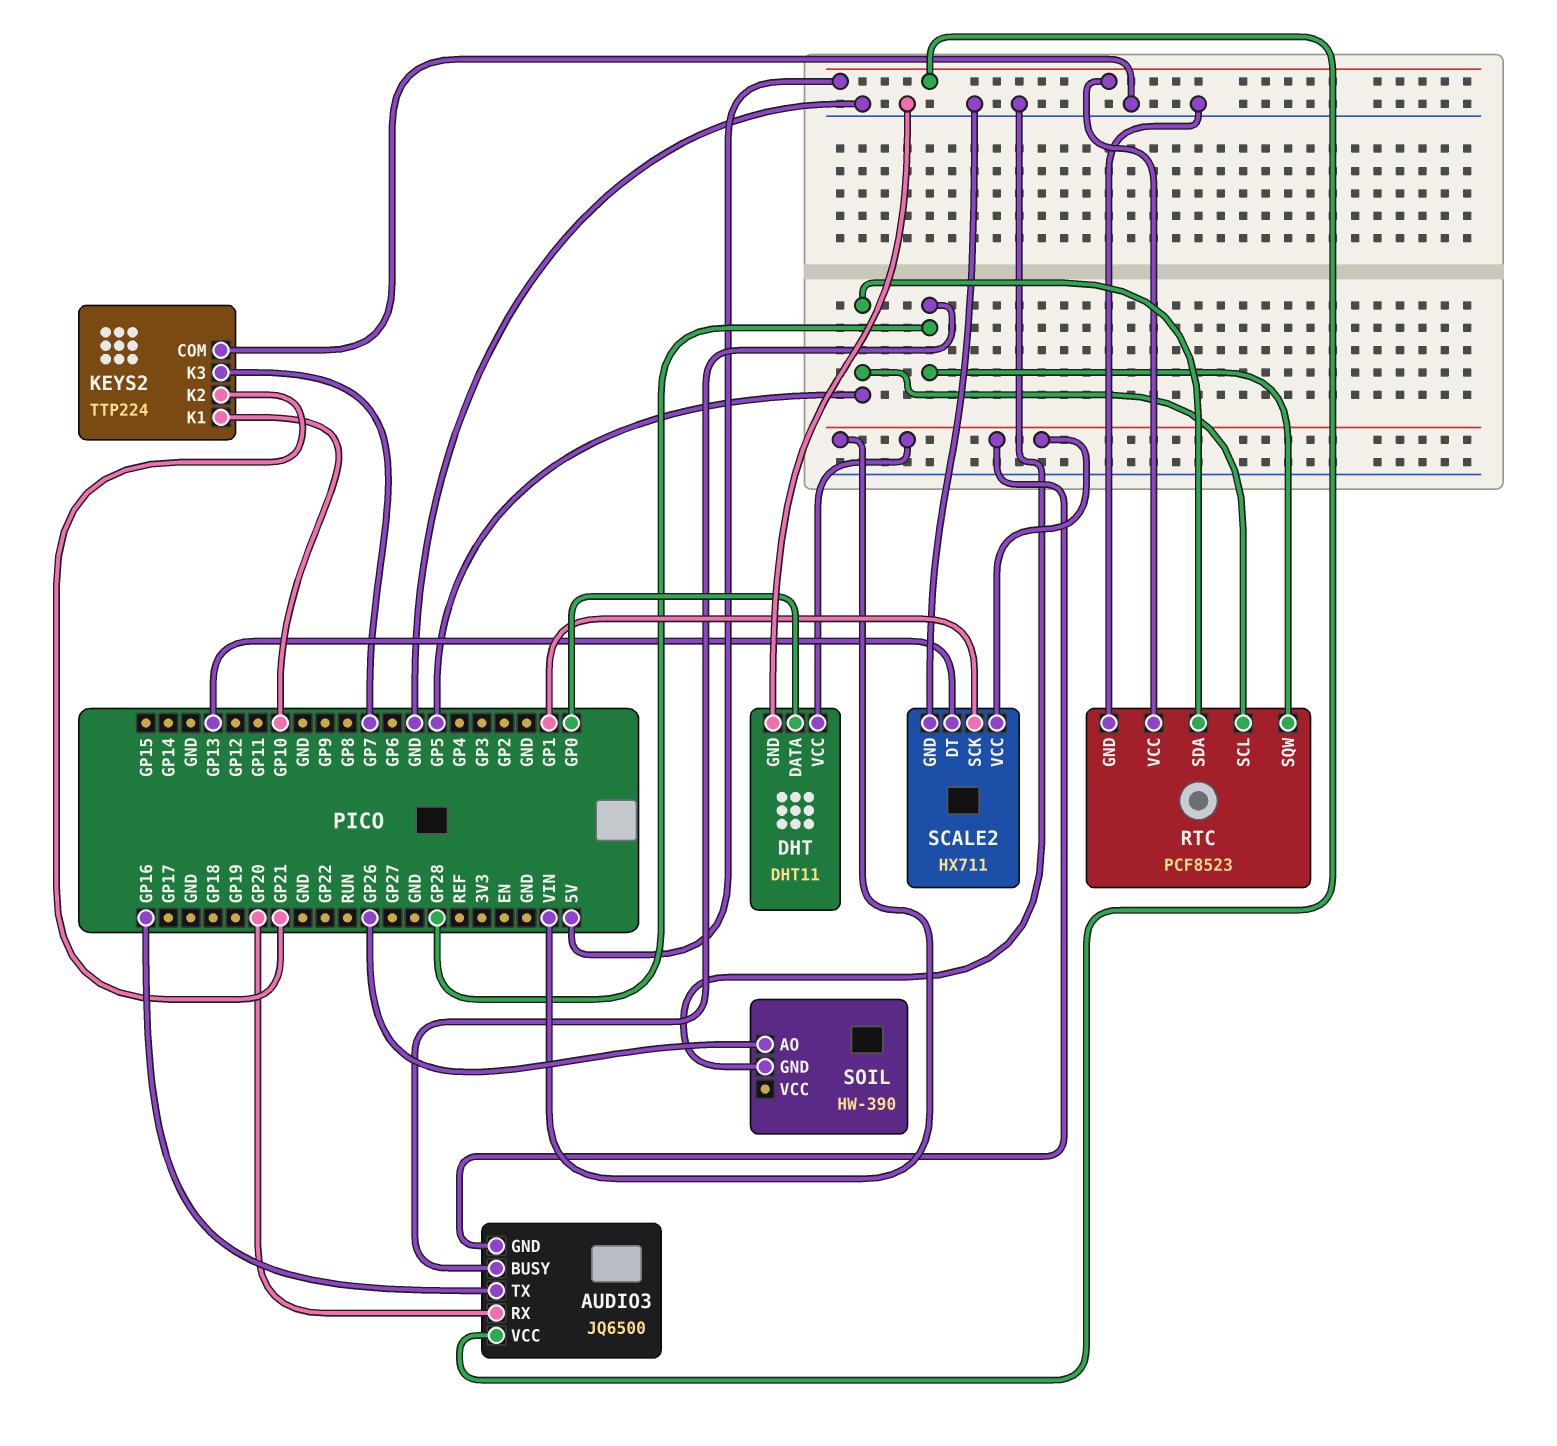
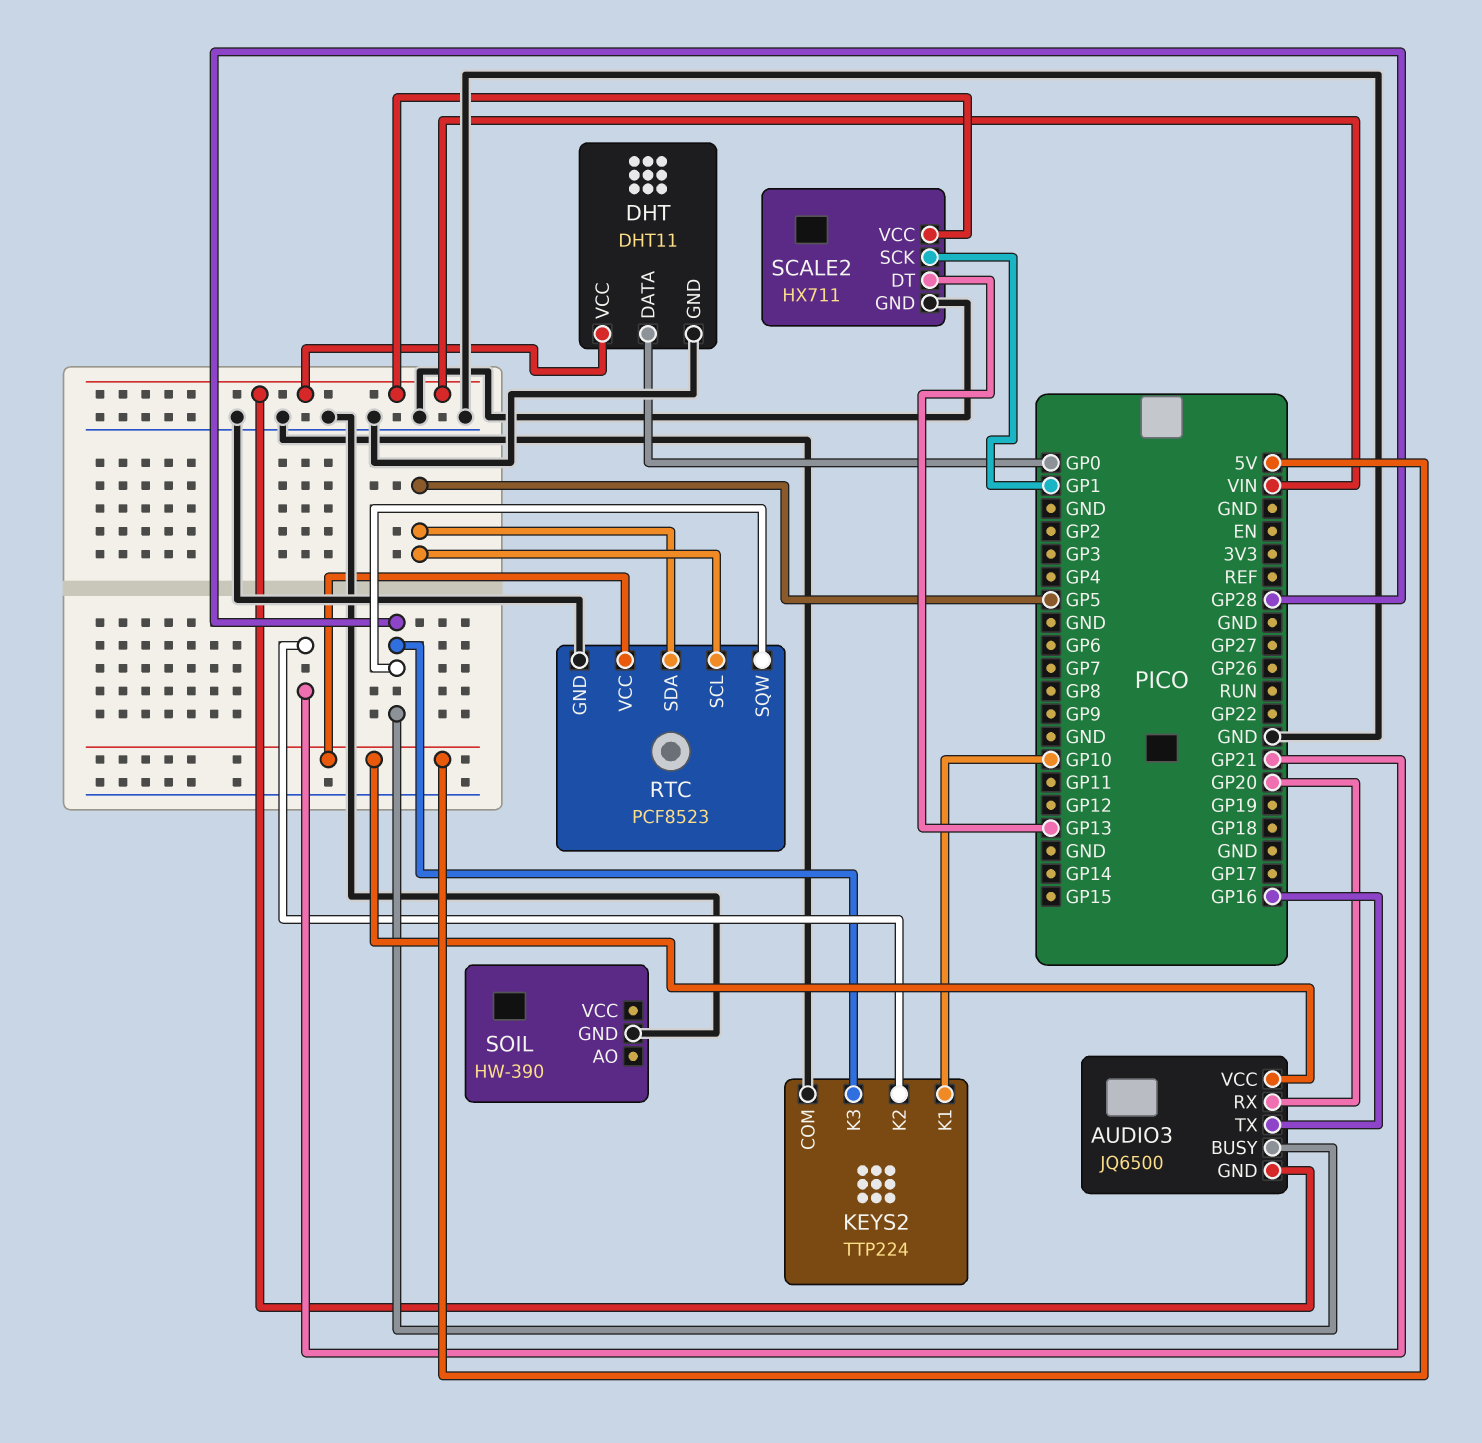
KEYS2 pin K3: GP7 -> GP28
SOIL pin AO: GP26 -> none

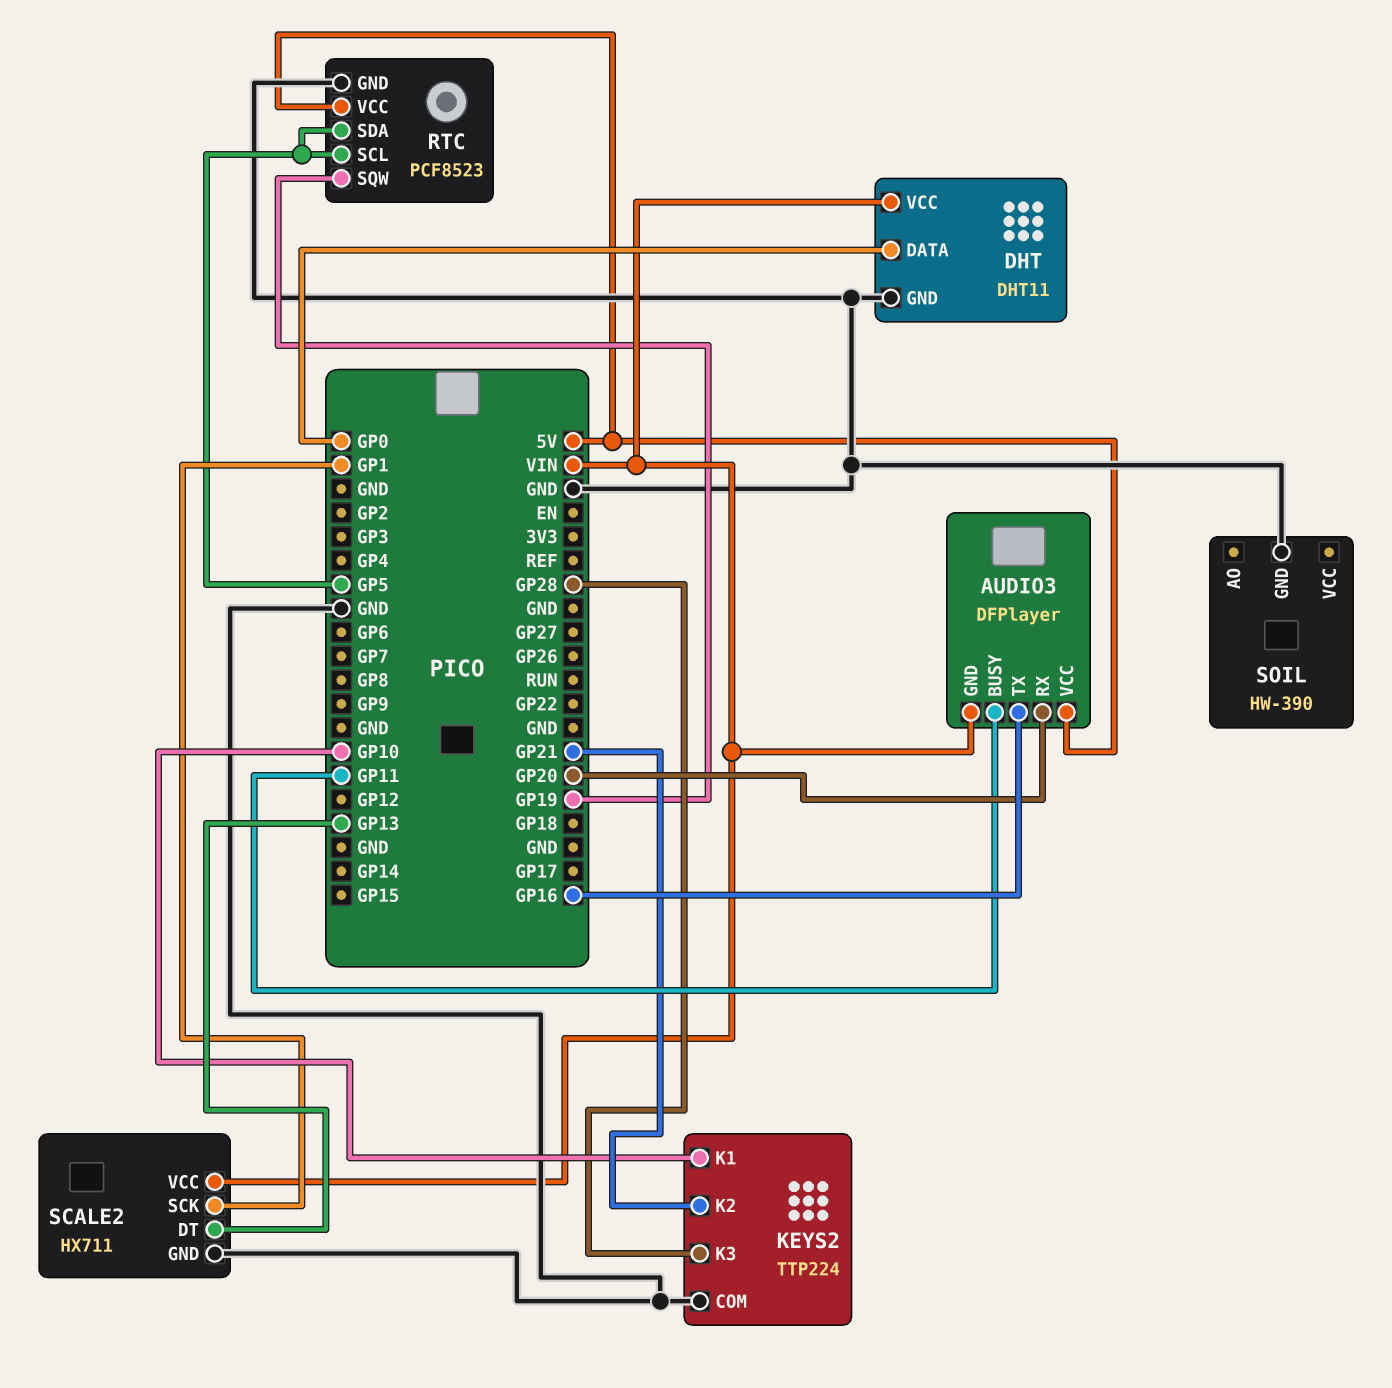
AUDIO3: JQ6500 -> DFPlayer
AUDIO3 pin BUSY: GP28 -> GP11
RTC pin SQW: GP28 -> GP19

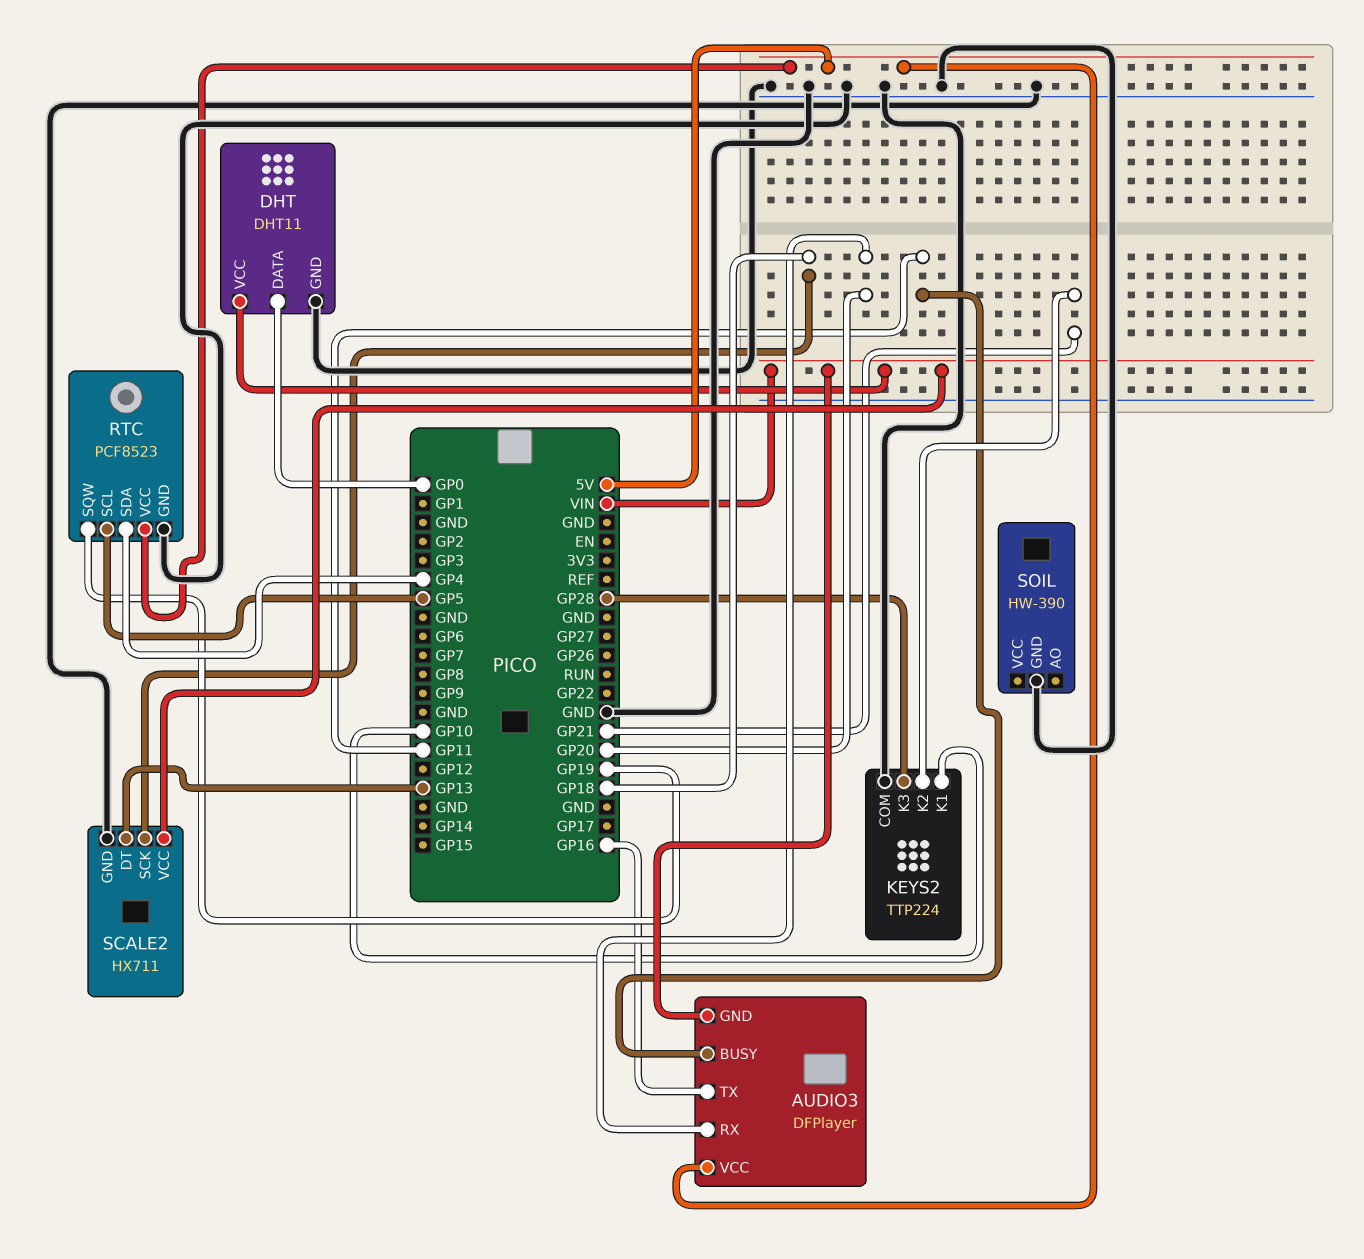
RTC pin SDA: GP5 -> GP4
SCALE2 pin SCK: GP1 -> GP18

